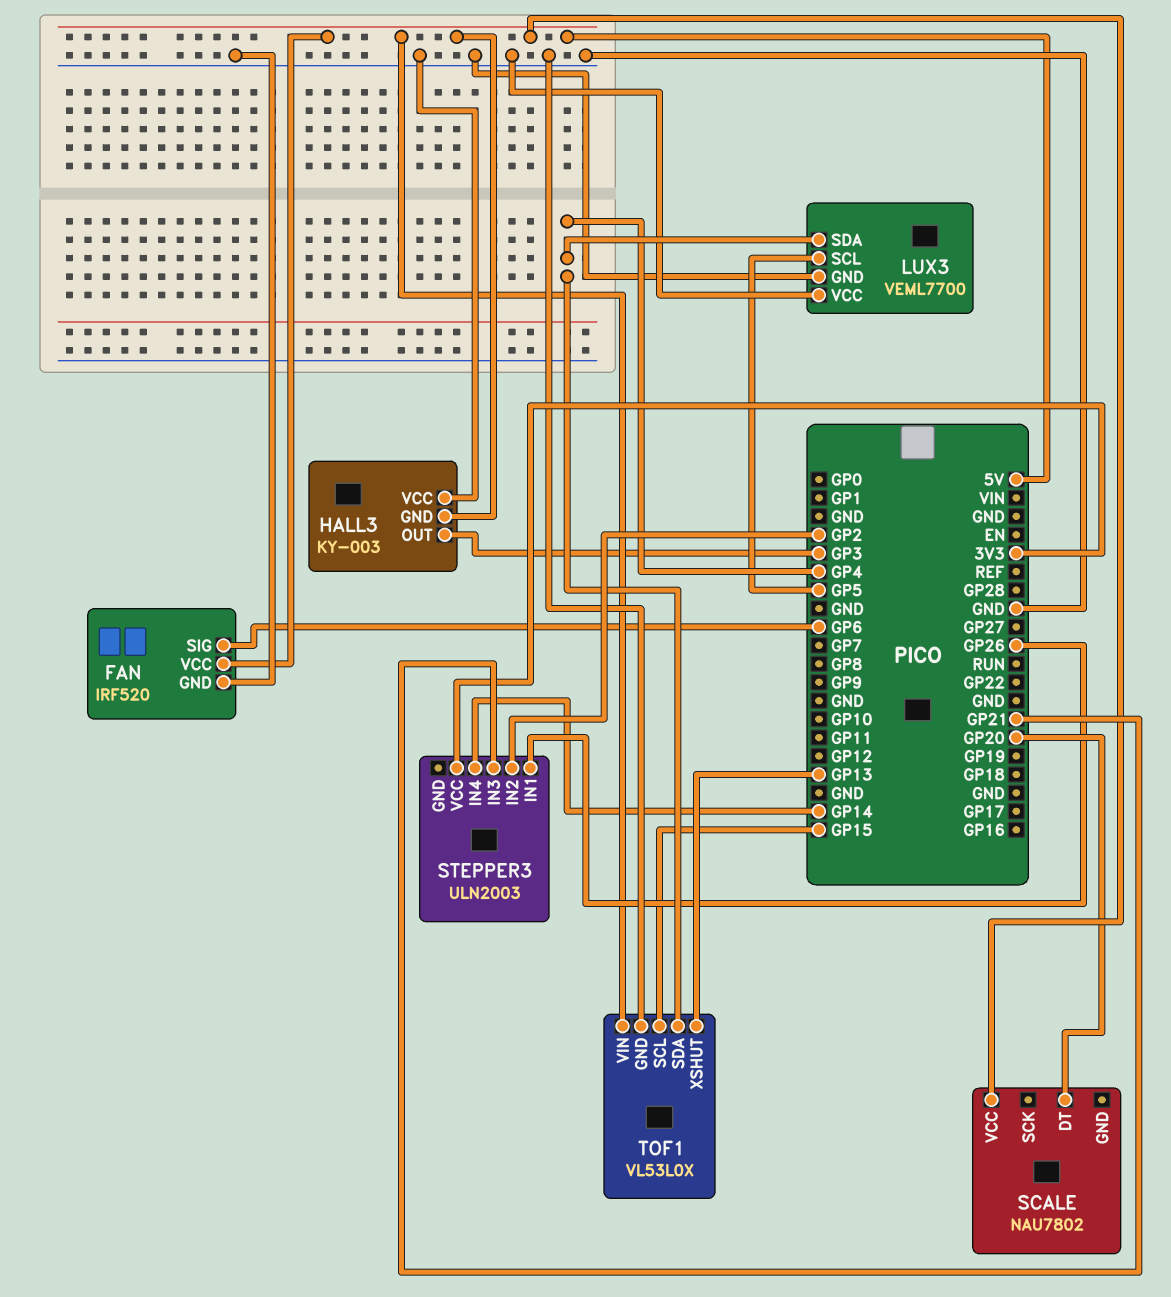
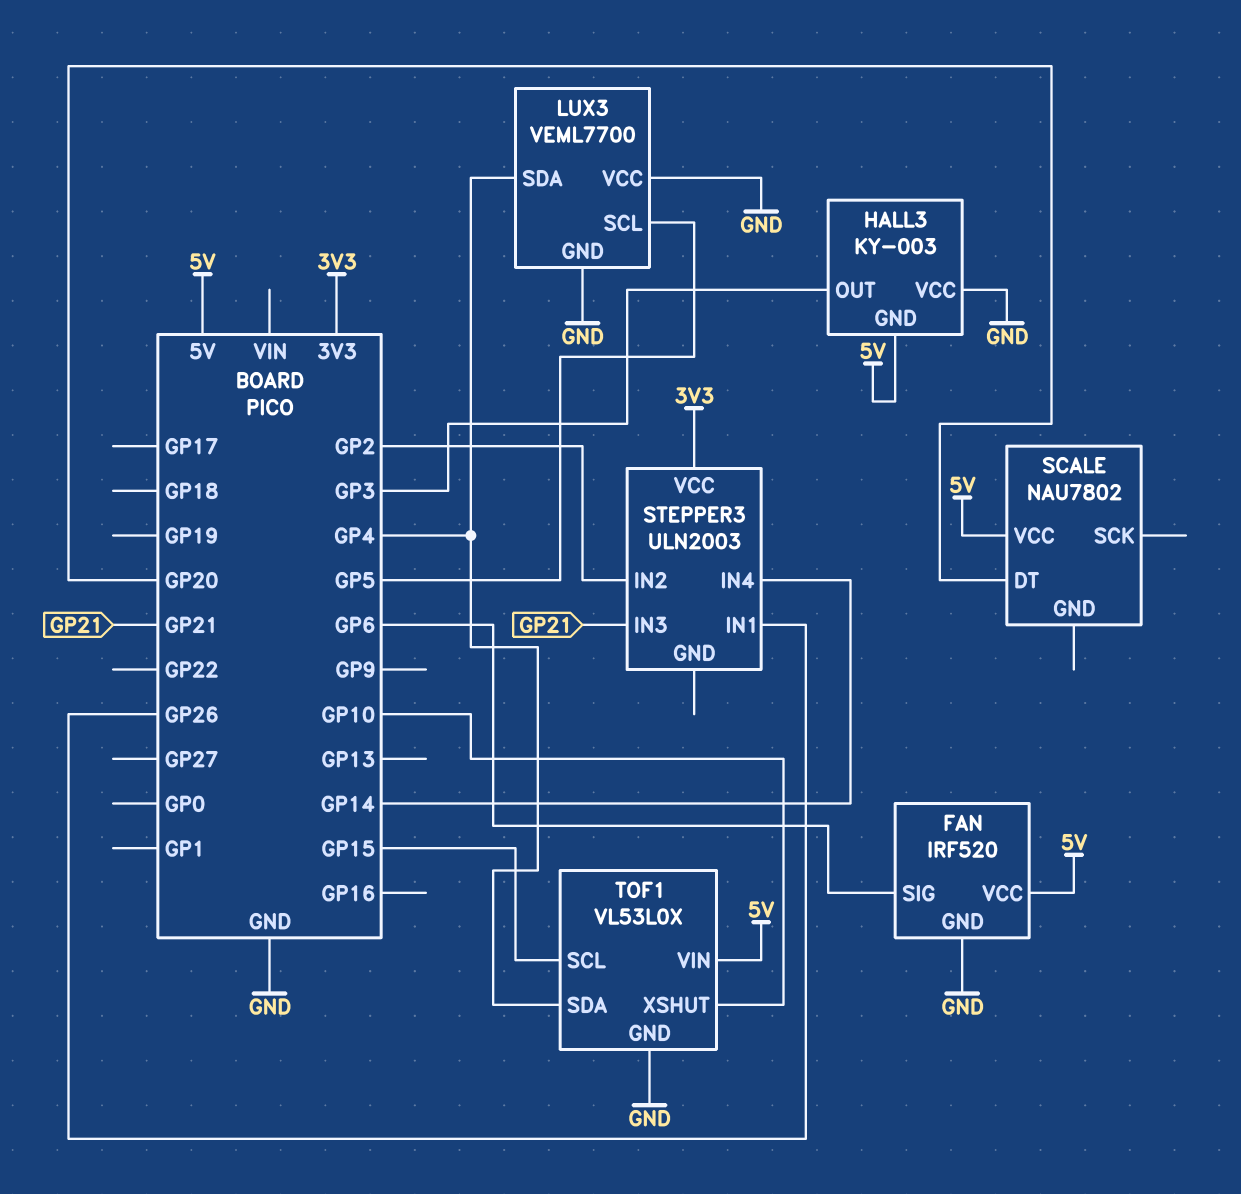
TOF1 pin XSHUT: GP13 -> GP10

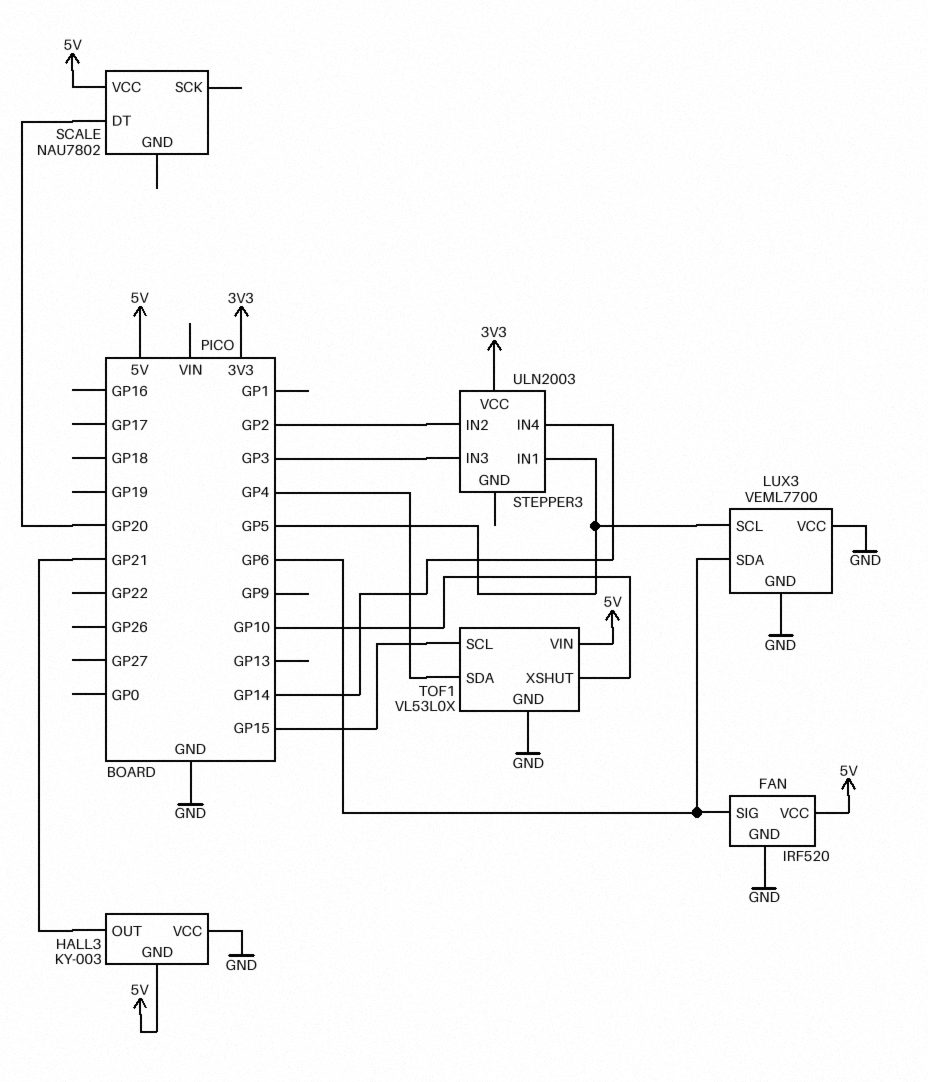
HALL3 pin OUT: GP3 -> GP21
LUX3 pin SDA: GP4 -> GP6
STEPPER3 pin IN1: GP26 -> GP5
STEPPER3 pin IN3: GP21 -> GP3

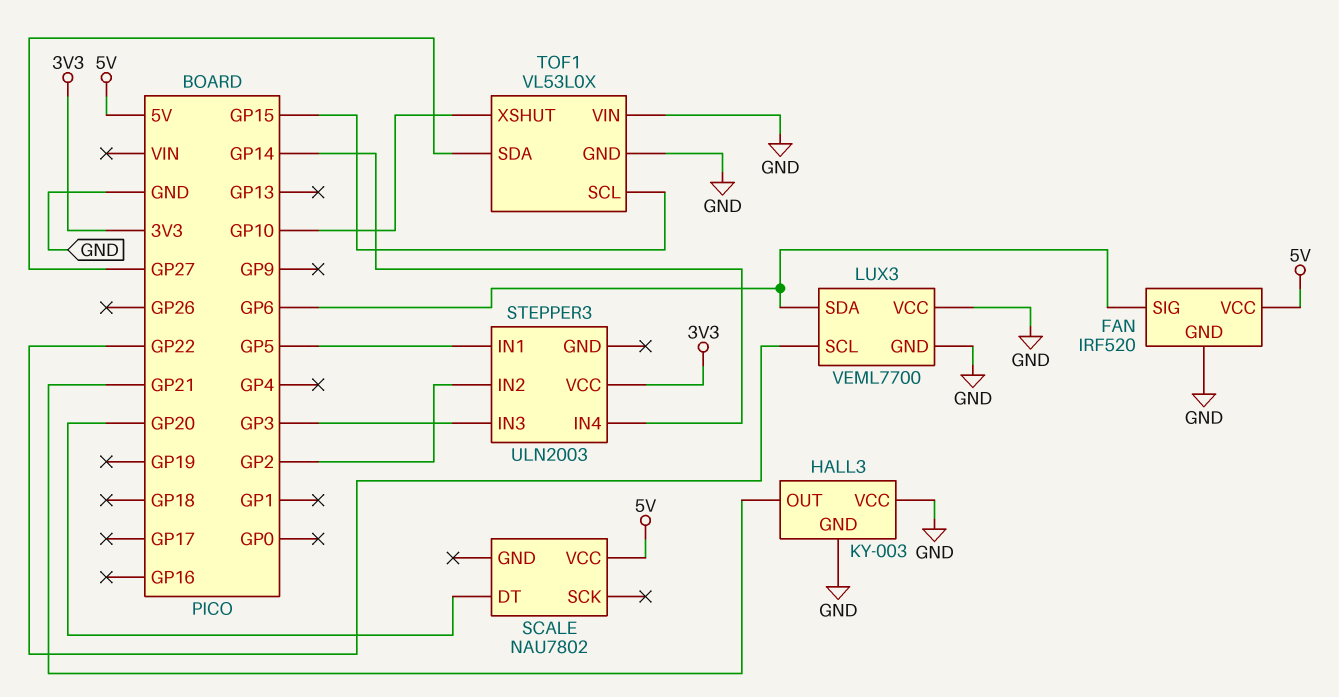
HALL3 pin GND: 5V -> GND
LUX3 pin SCL: GP5 -> GP22
TOF1 pin SDA: GP4 -> GP27
TOF1 pin VIN: 5V -> GND

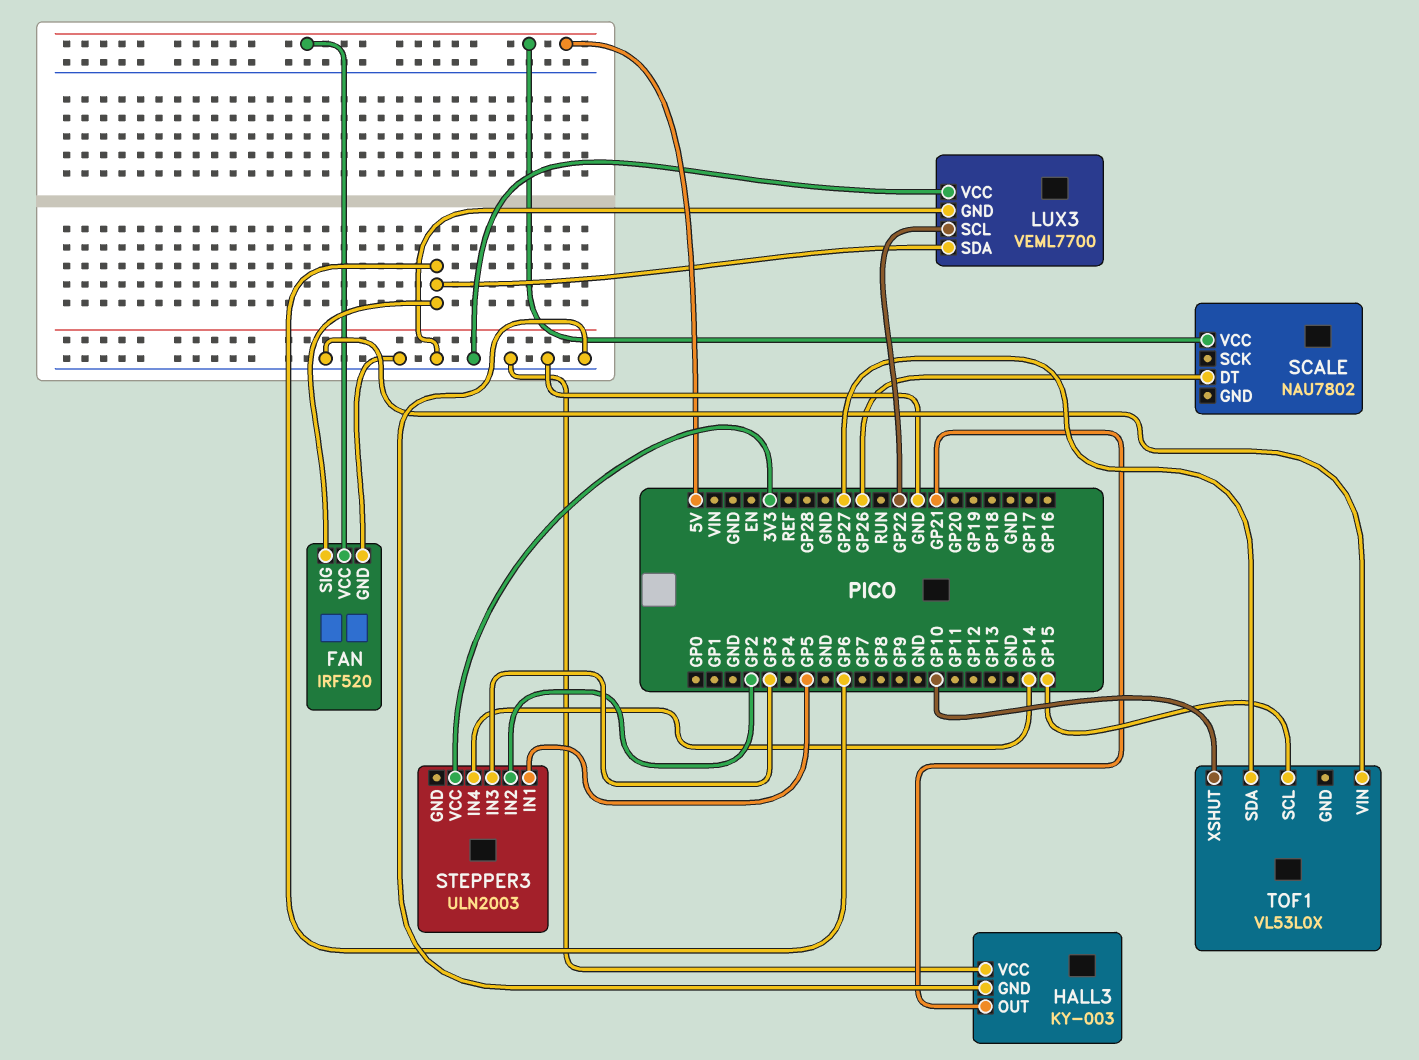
SCALE pin DT: GP20 -> GP26
TOF1 pin GND: GND -> none

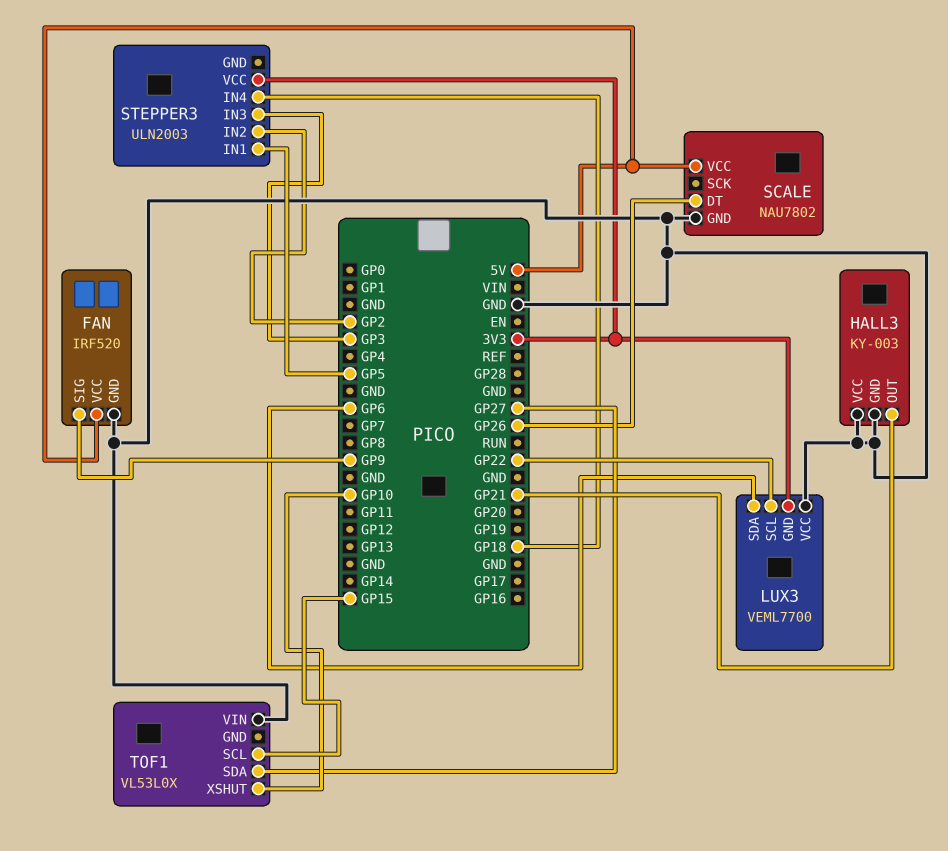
FAN pin SIG: GP6 -> GP9
LUX3 pin GND: GND -> 3V3
SCALE pin GND: none -> GND
STEPPER3 pin IN4: GP14 -> GP18

